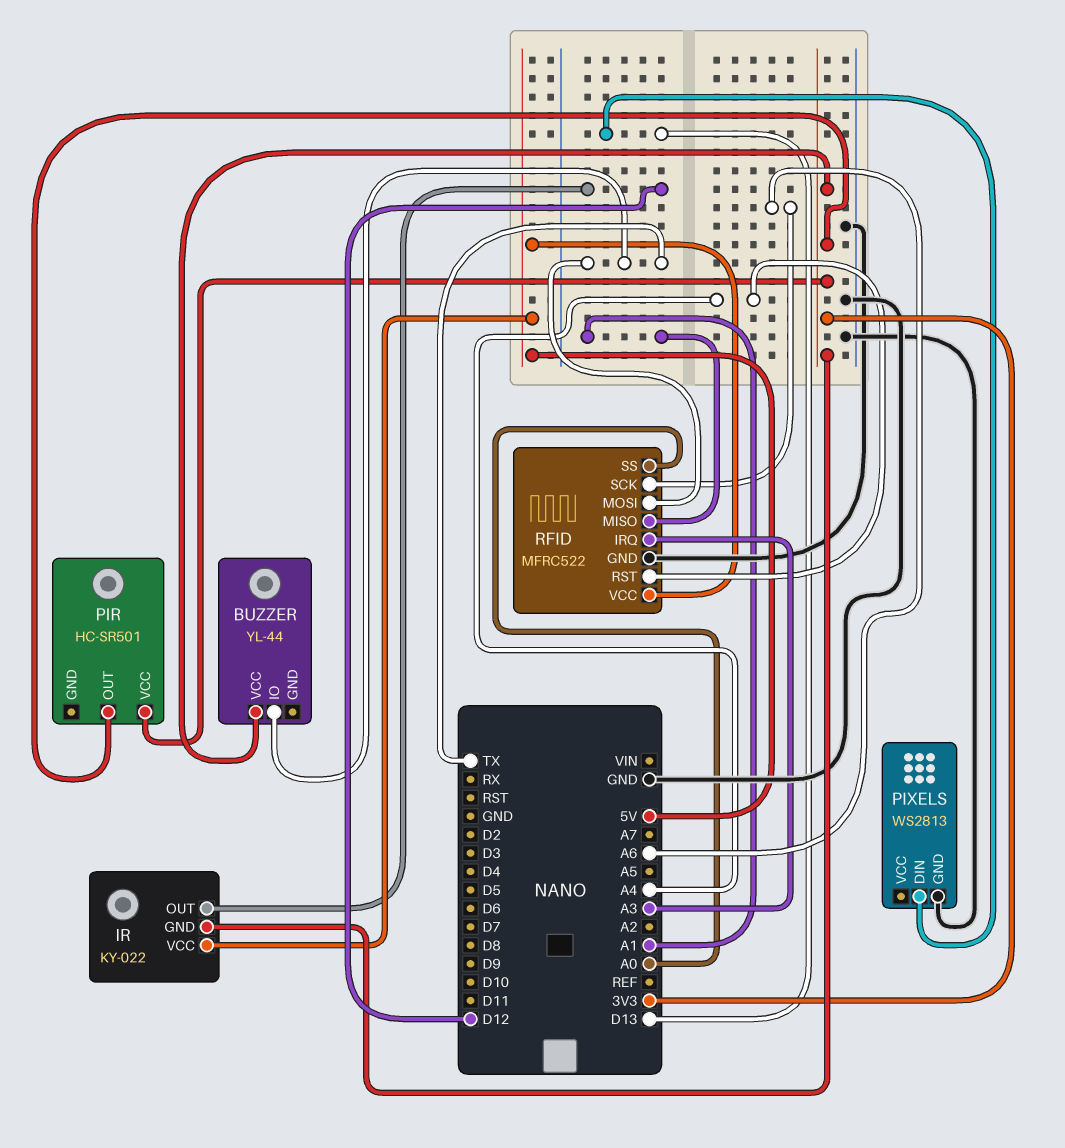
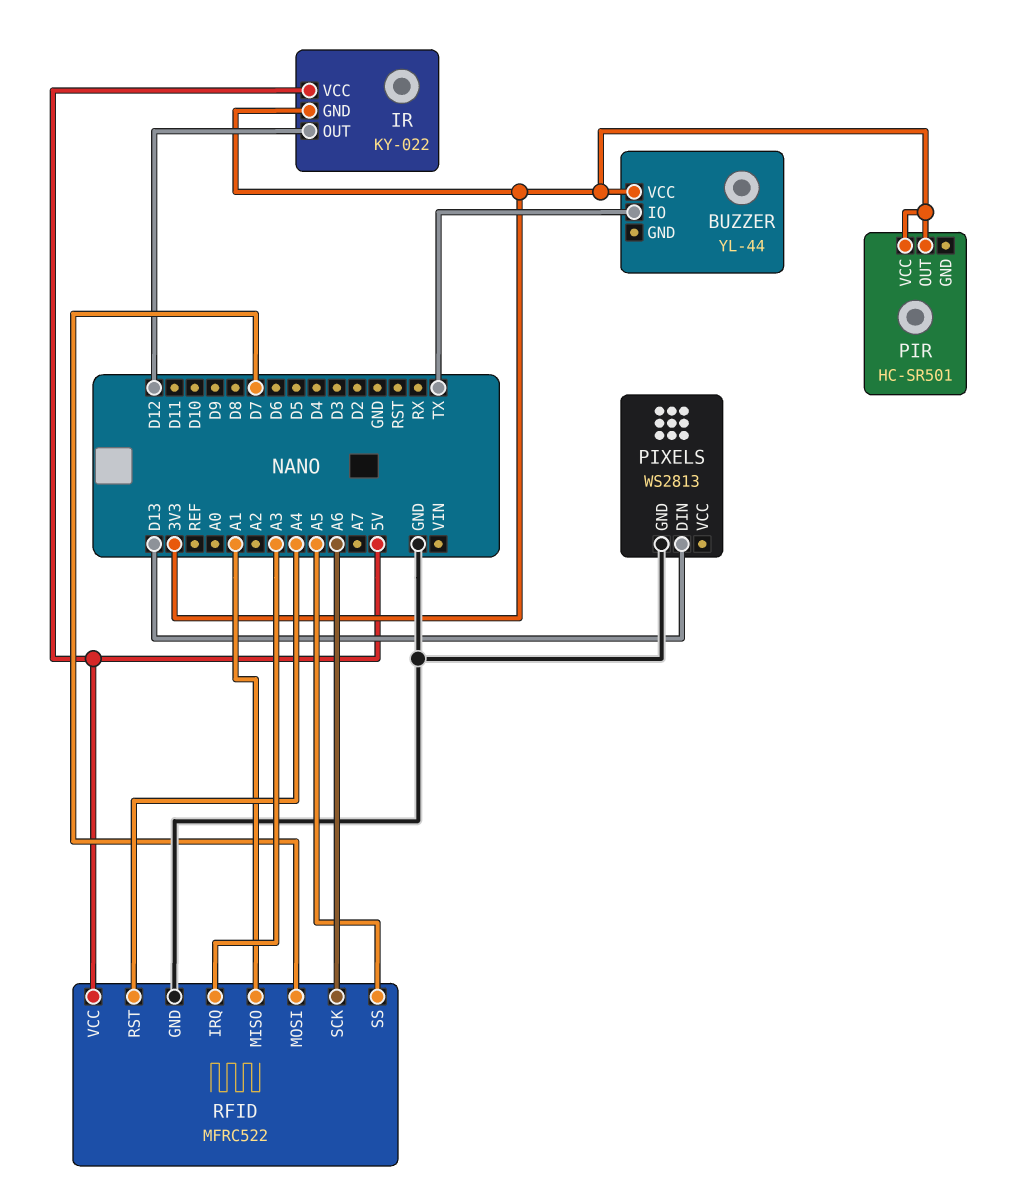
RFID pin MOSI: TX -> D7
RFID pin SS: A0 -> A5

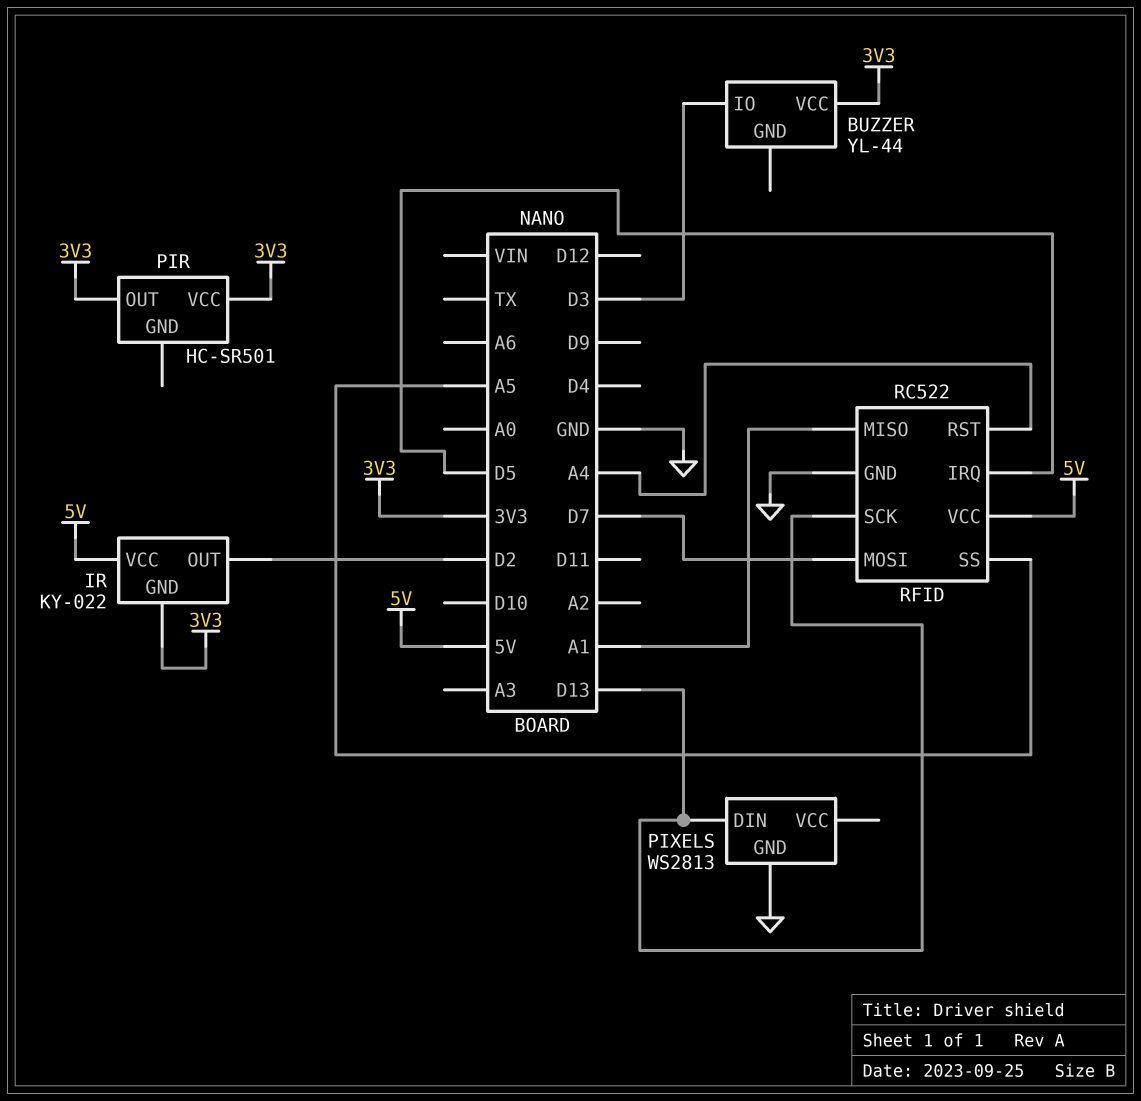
BUZZER pin IO: TX -> D3
IR pin OUT: D12 -> D2
RFID: MFRC522 -> RC522
RFID pin IRQ: A3 -> D5
RFID pin SCK: A6 -> D13

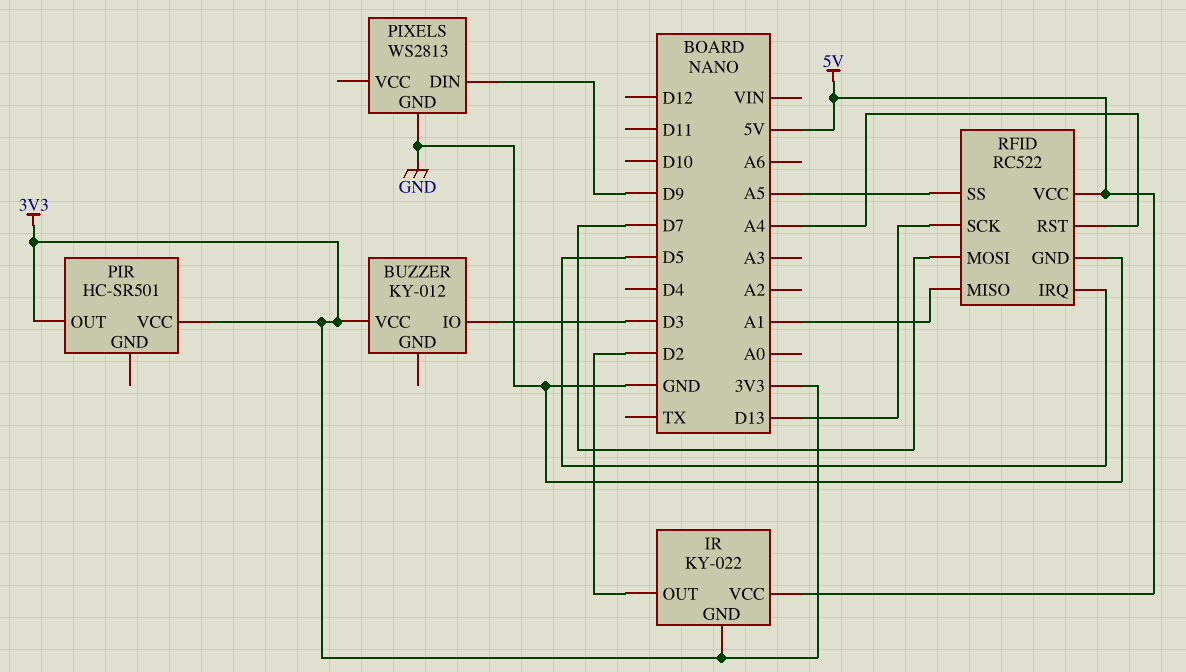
BUZZER: YL-44 -> KY-012
PIXELS pin DIN: D13 -> D9

